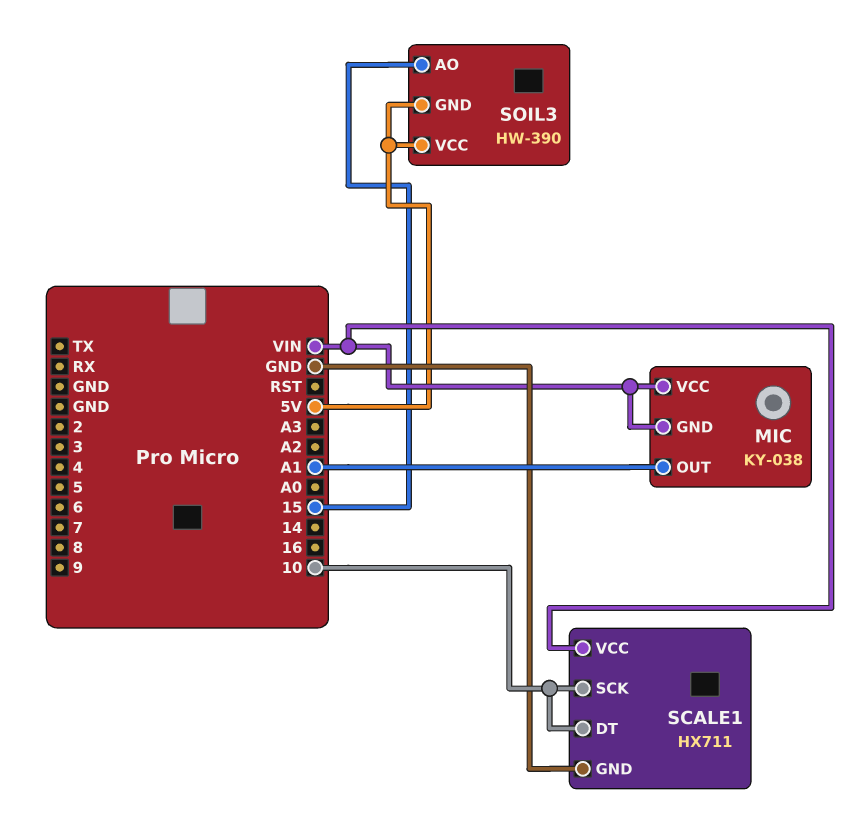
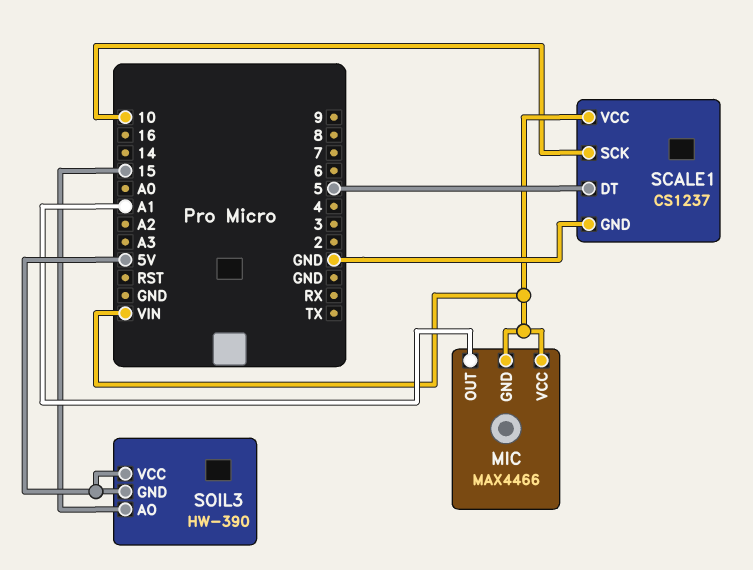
MIC: KY-038 -> MAX4466
SCALE1: HX711 -> CS1237
SCALE1 pin DT: 10 -> 5

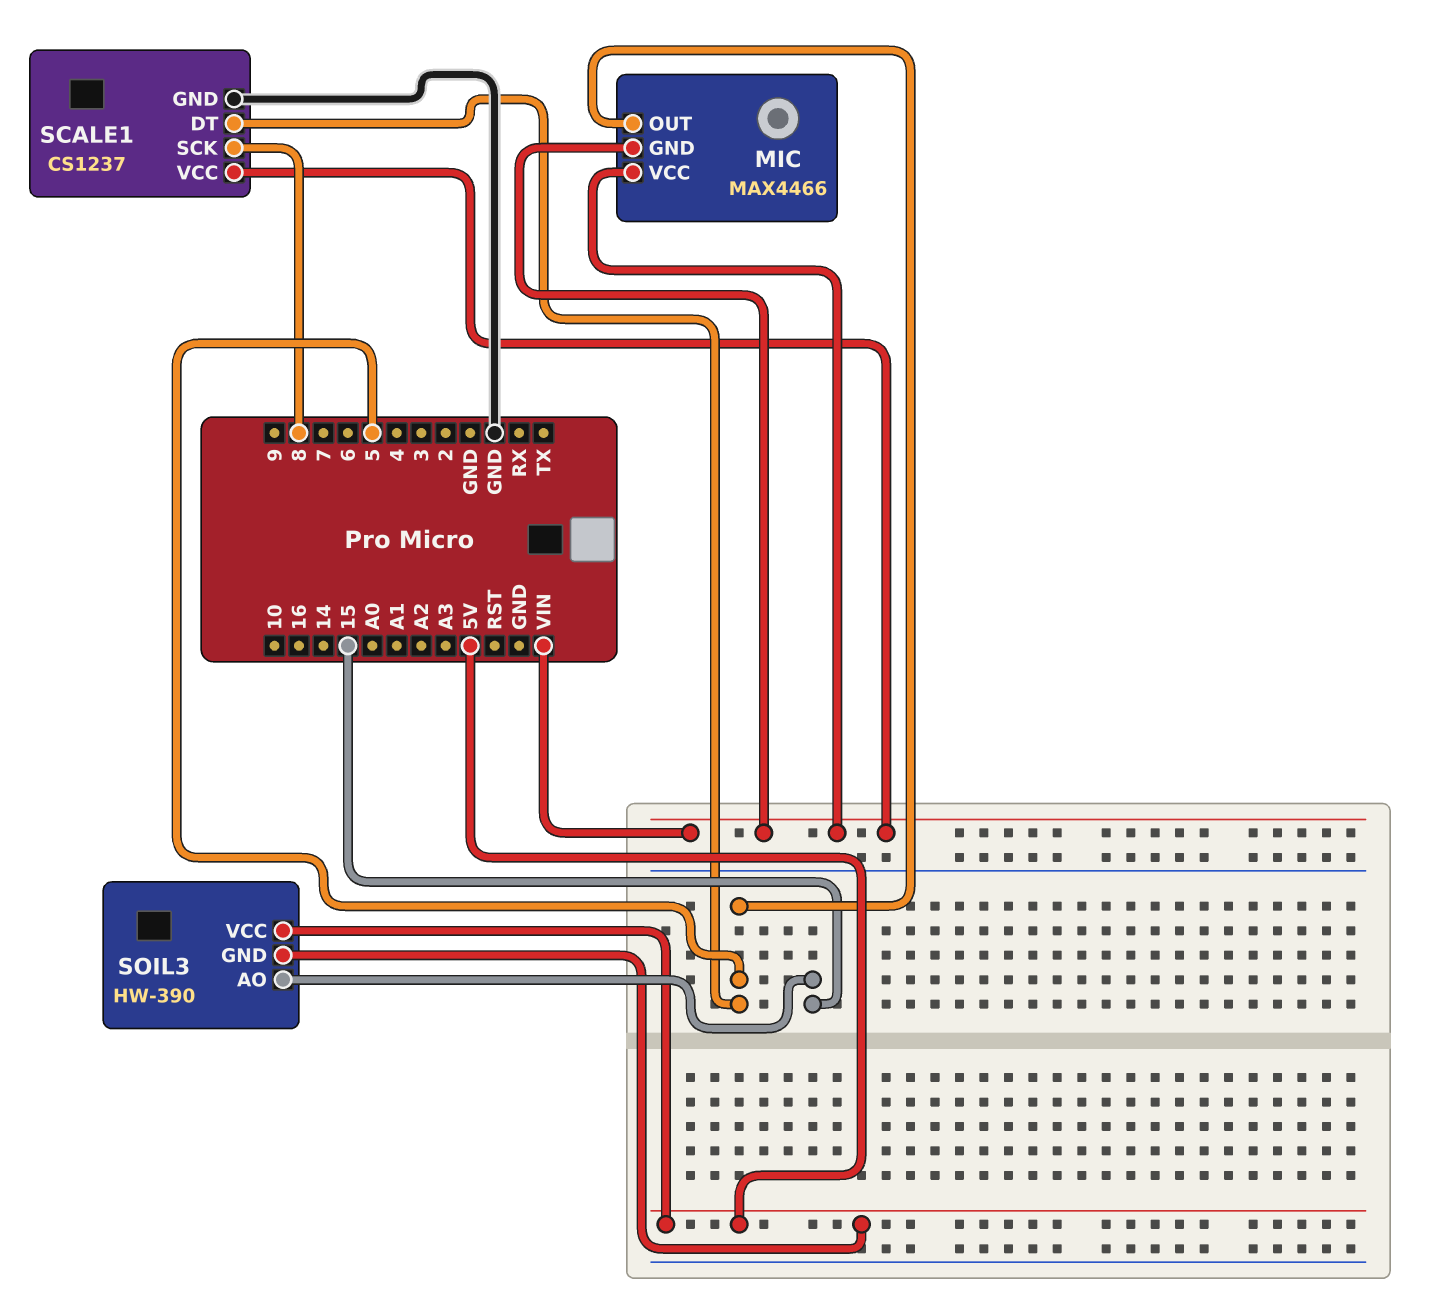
MIC pin OUT: A1 -> 5
SCALE1 pin SCK: 10 -> 8

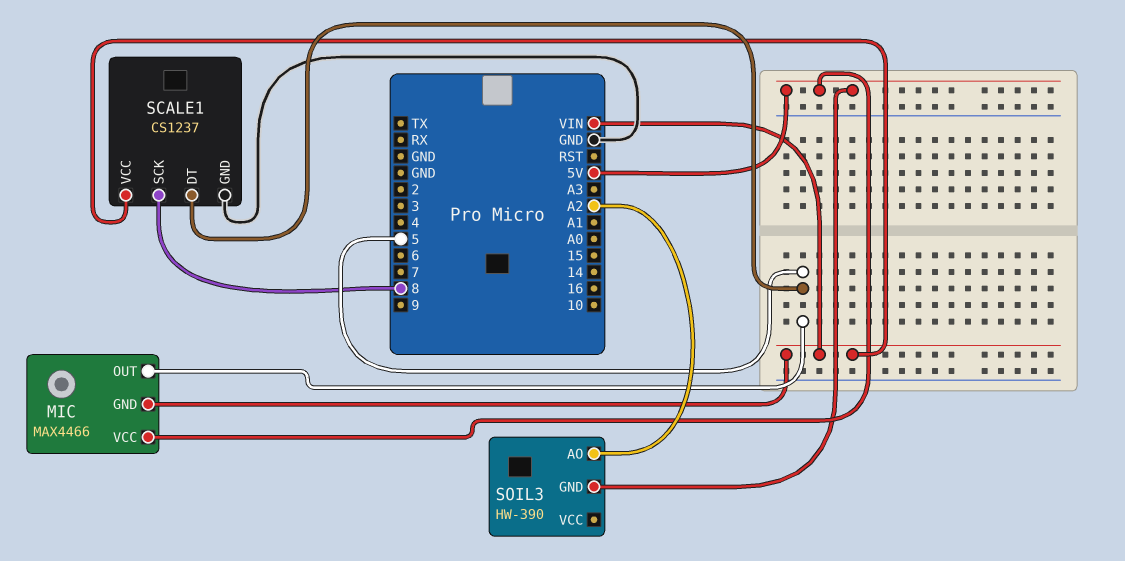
MIC pin VCC: VIN -> 5V
SOIL3 pin AO: 15 -> A2
SOIL3 pin VCC: 5V -> none

